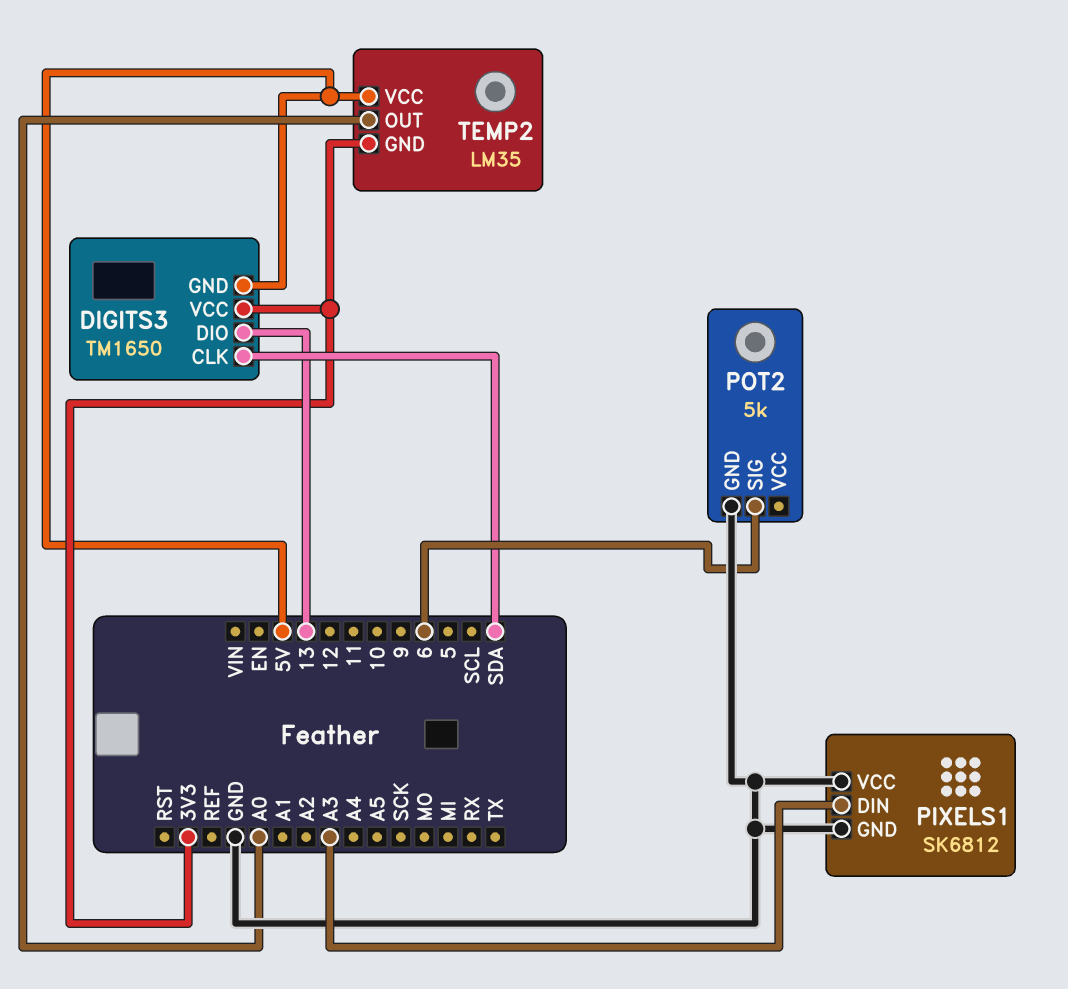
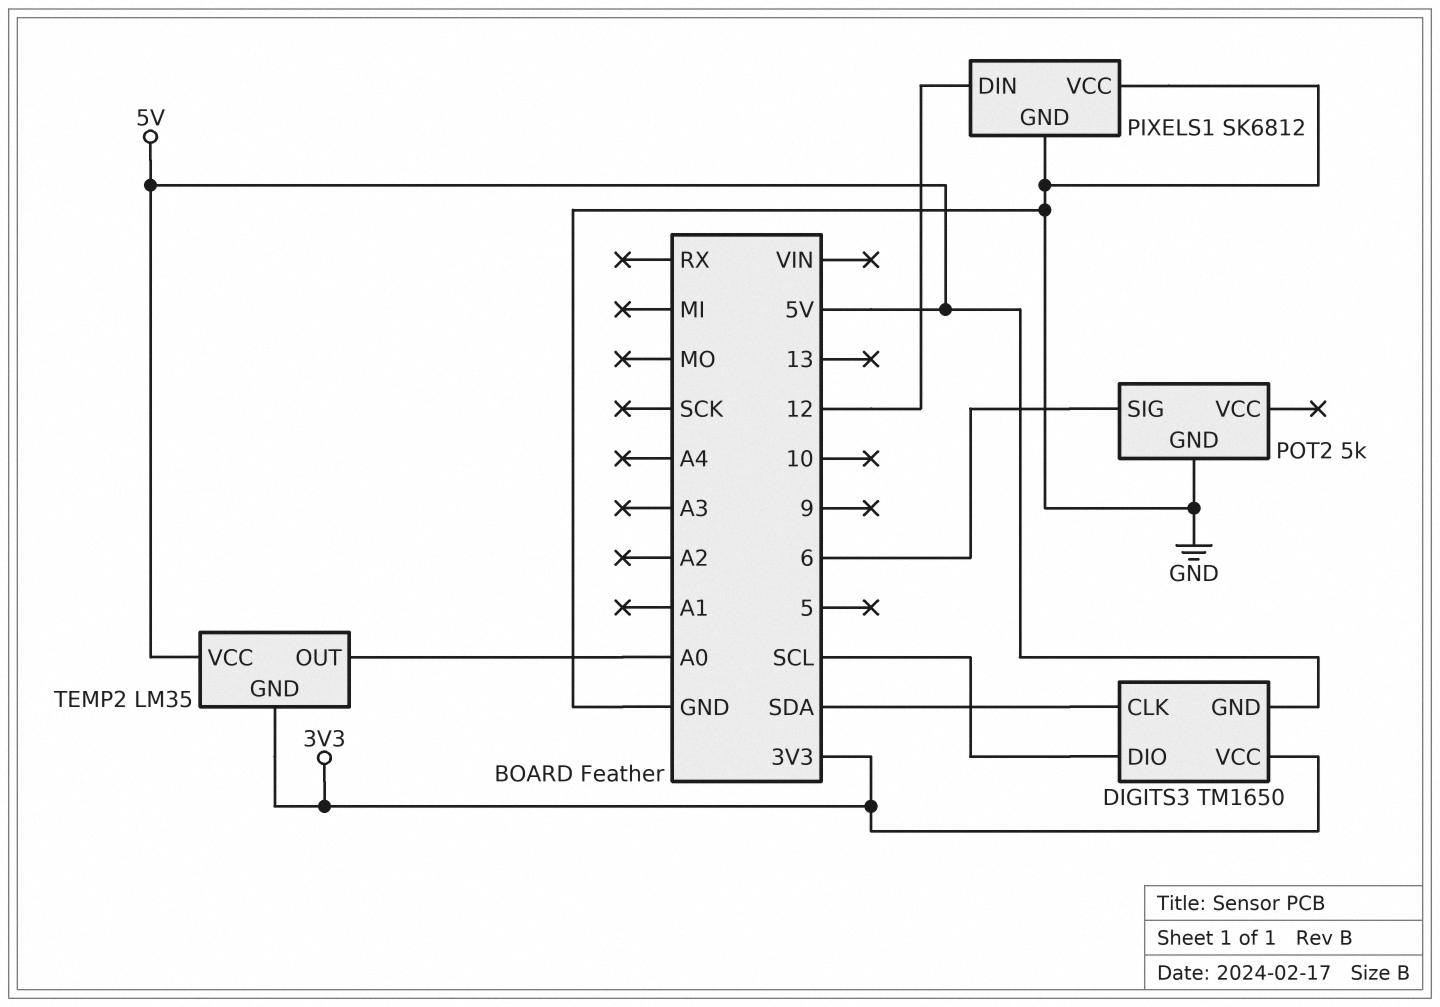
DIGITS3 pin DIO: 13 -> SCL
PIXELS1 pin DIN: A3 -> 12

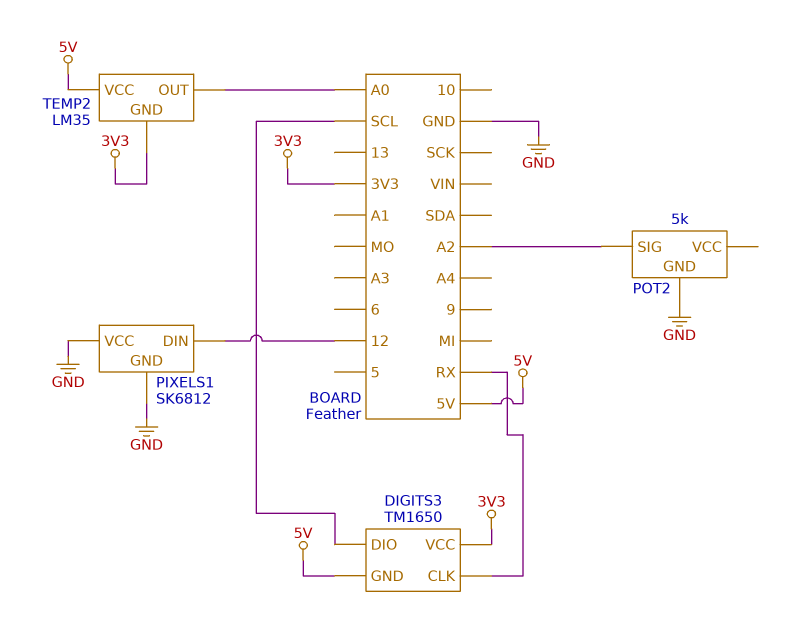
DIGITS3 pin CLK: SDA -> RX
POT2 pin SIG: 6 -> A2

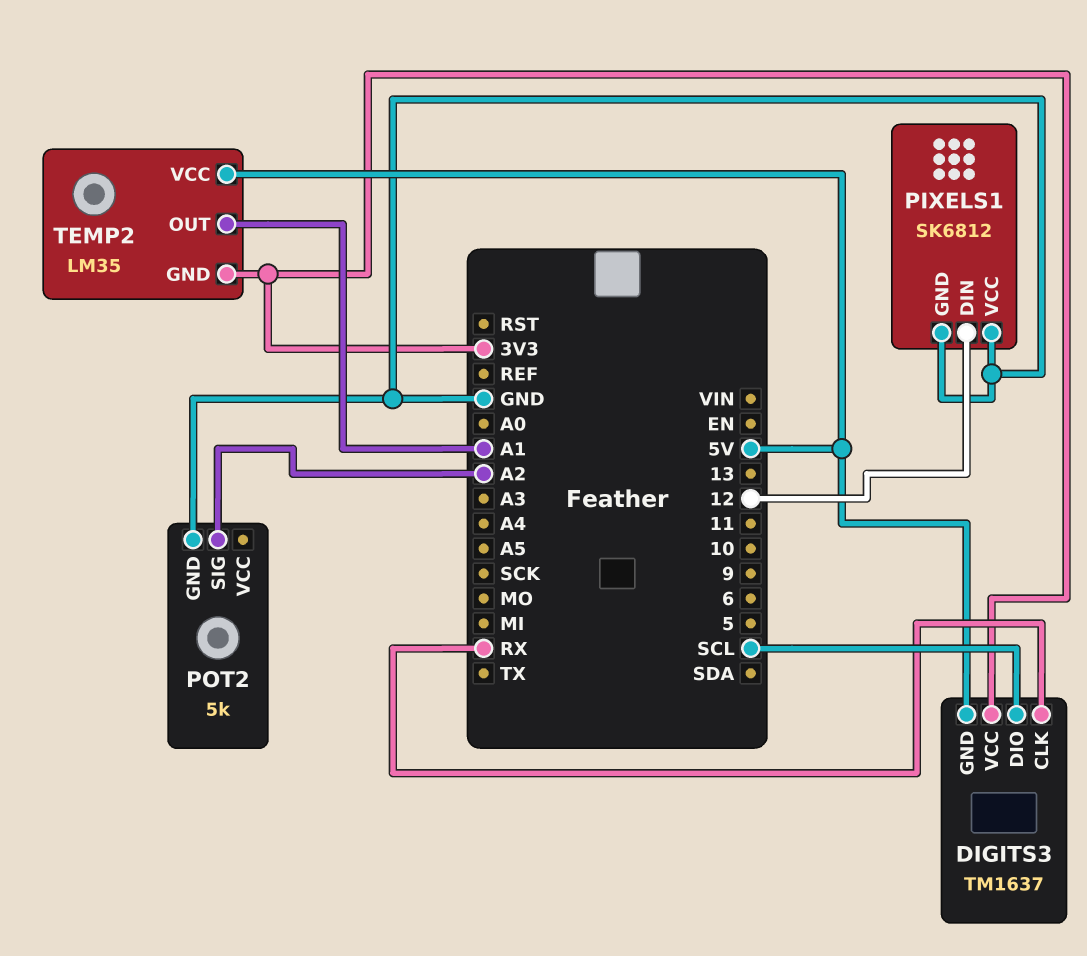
DIGITS3: TM1650 -> TM1637
TEMP2 pin OUT: A0 -> A1

